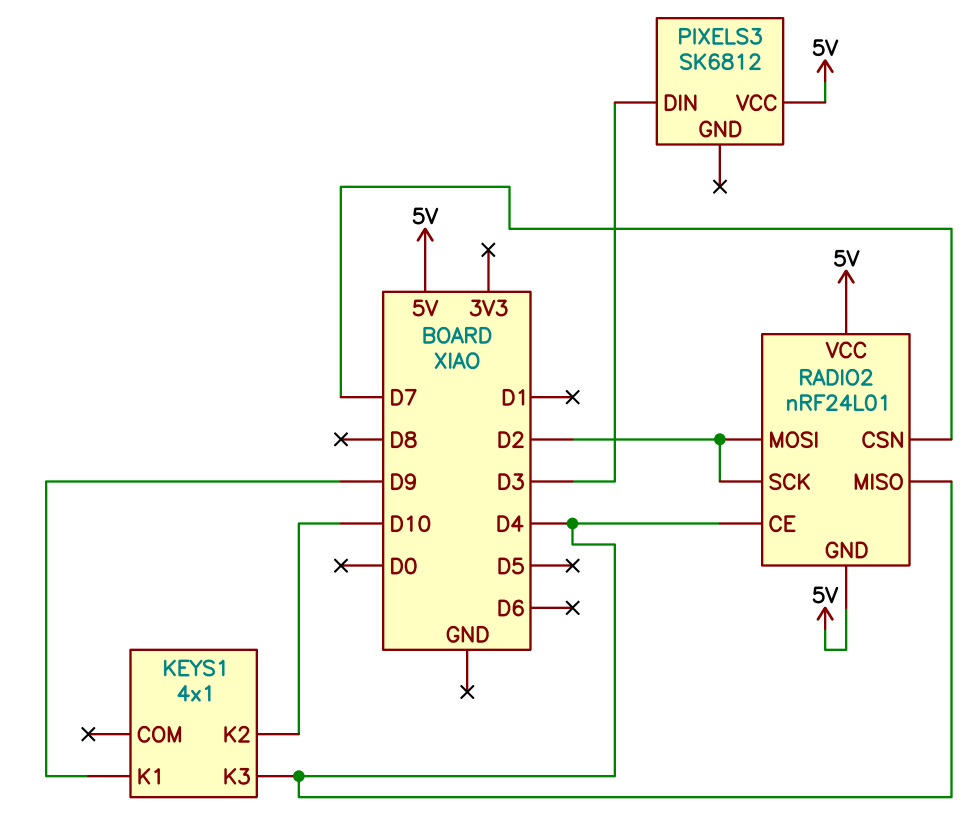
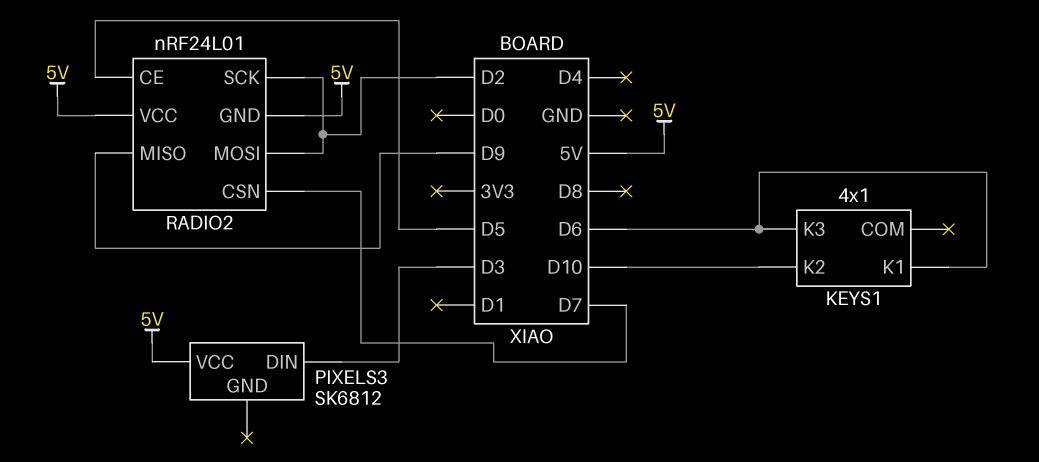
KEYS1 pin K1: D9 -> D6
KEYS1 pin K3: D4 -> D6
RADIO2 pin CE: D4 -> D5
RADIO2 pin MISO: D4 -> D9

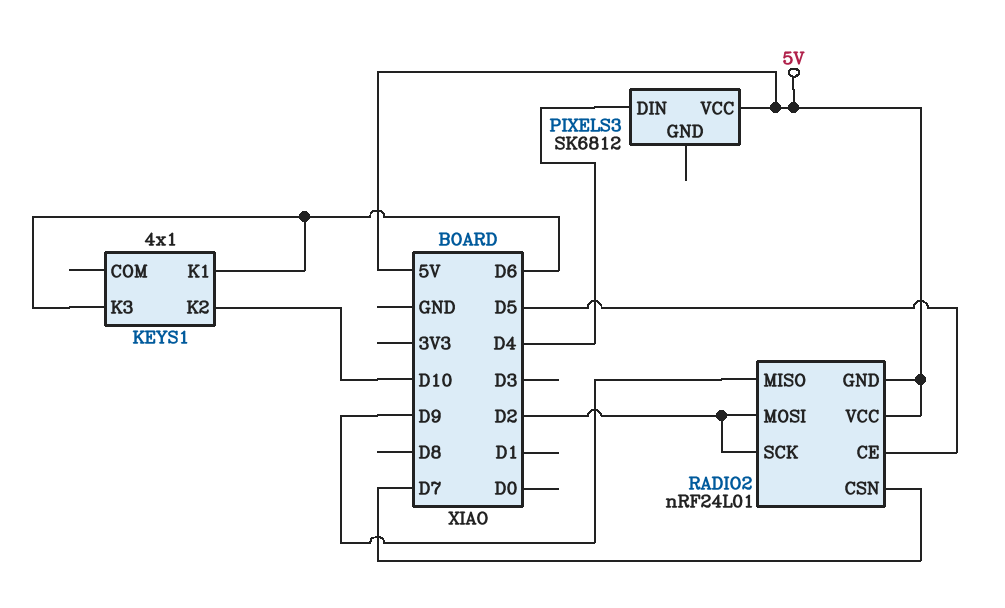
PIXELS3 pin DIN: D3 -> D4

